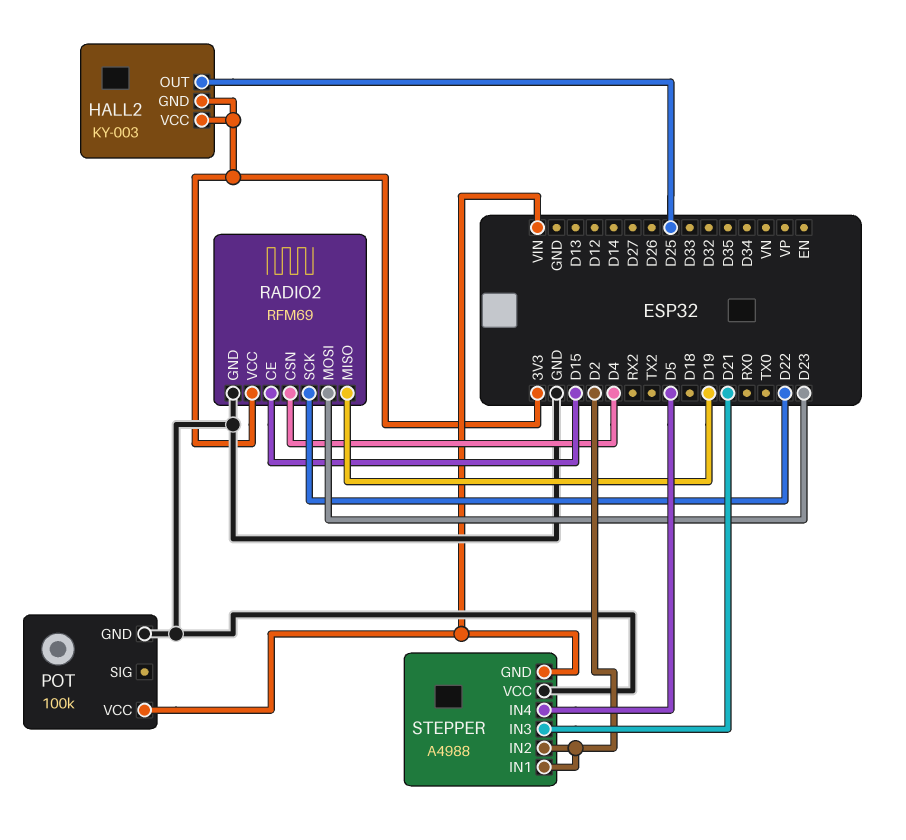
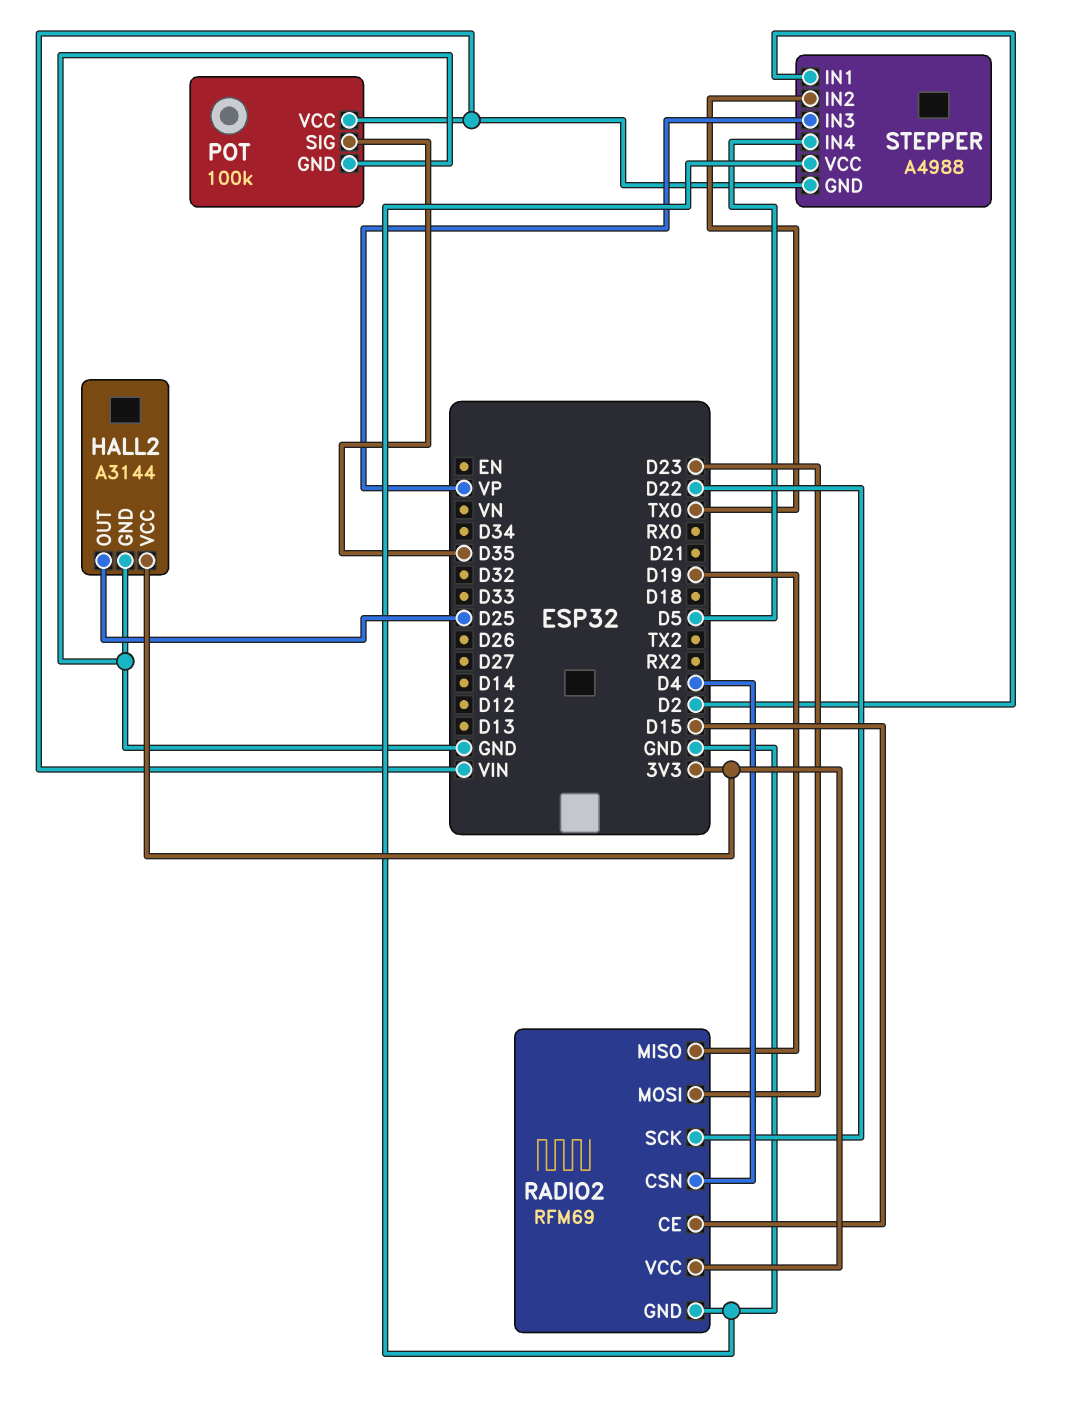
HALL2: KY-003 -> A3144
HALL2 pin GND: 3V3 -> GND
POT pin SIG: none -> D35
STEPPER pin IN2: D2 -> TX0
STEPPER pin IN3: D21 -> VP

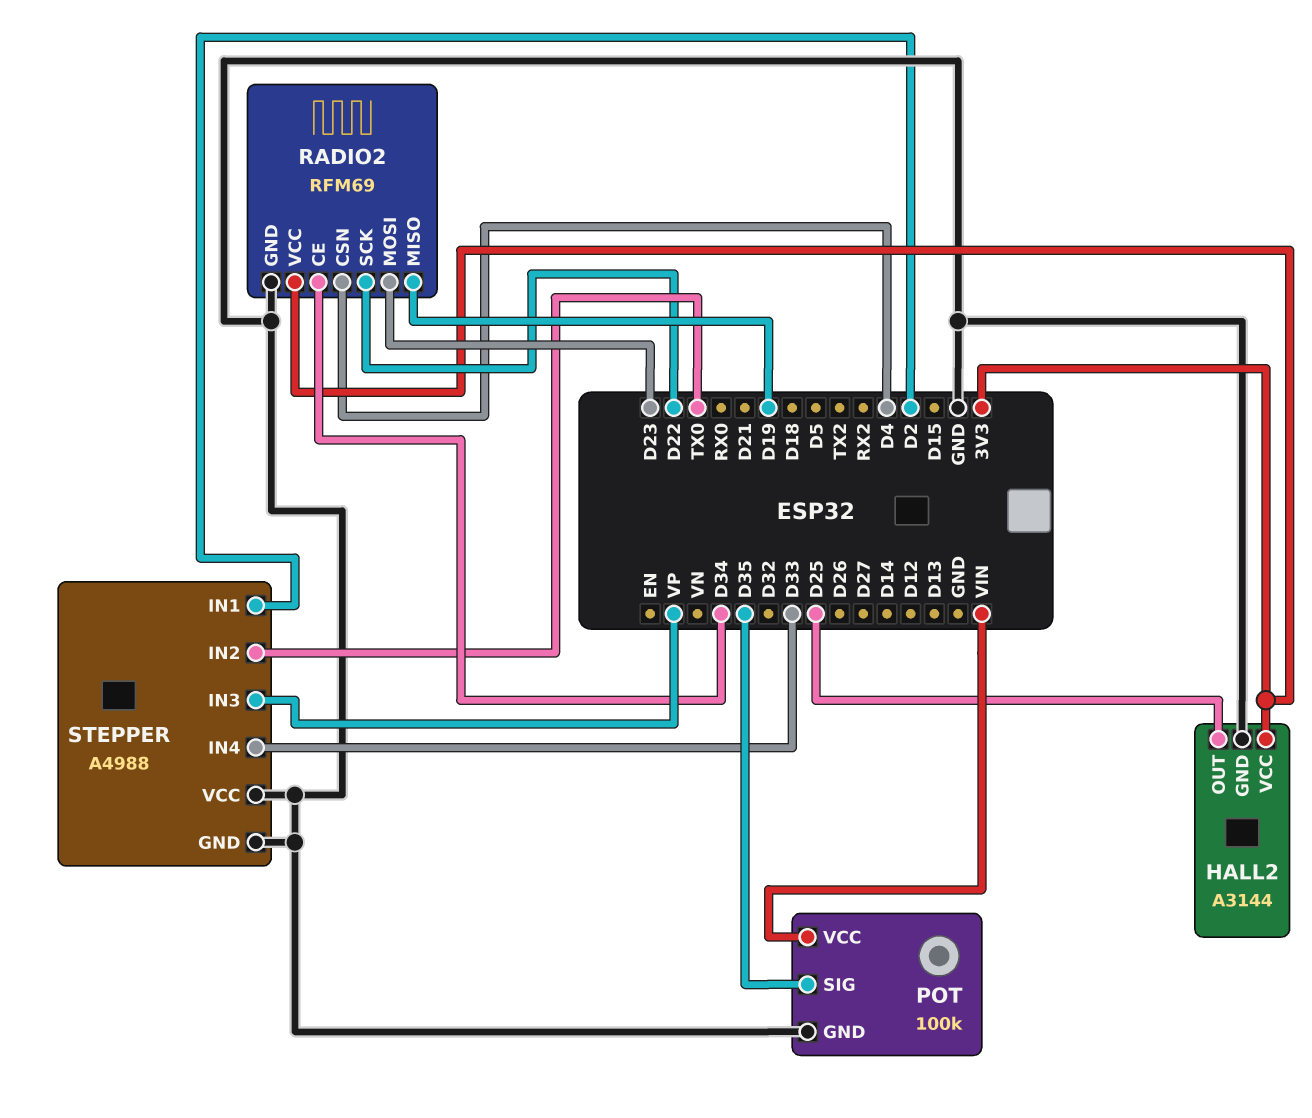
RADIO2 pin CE: D15 -> D34
STEPPER pin GND: VIN -> GND
STEPPER pin IN4: D5 -> D33

